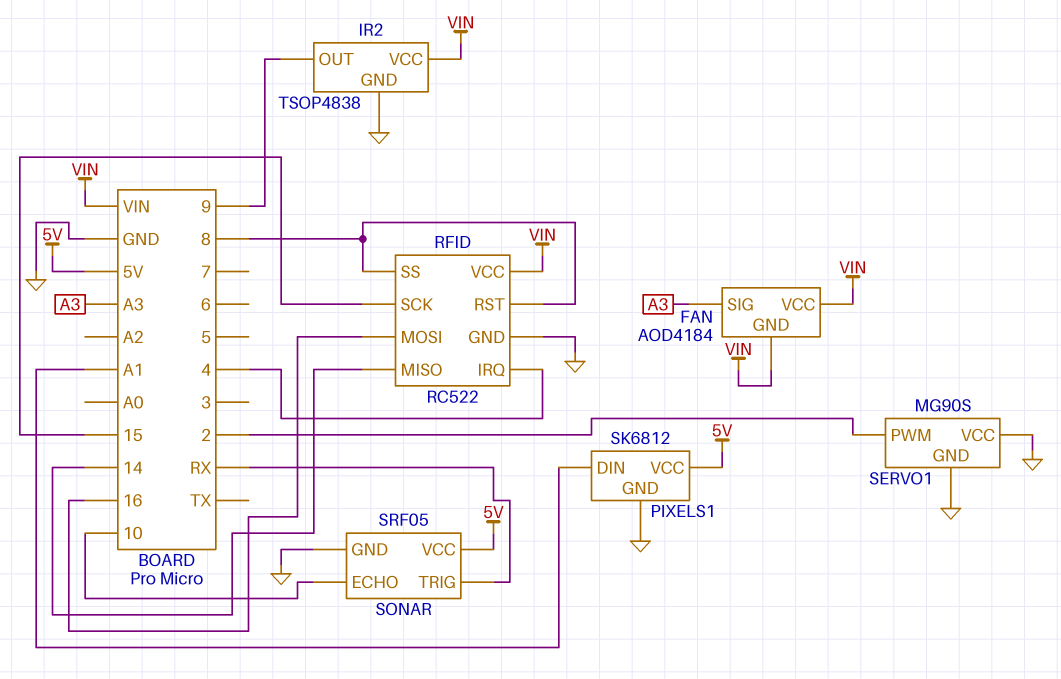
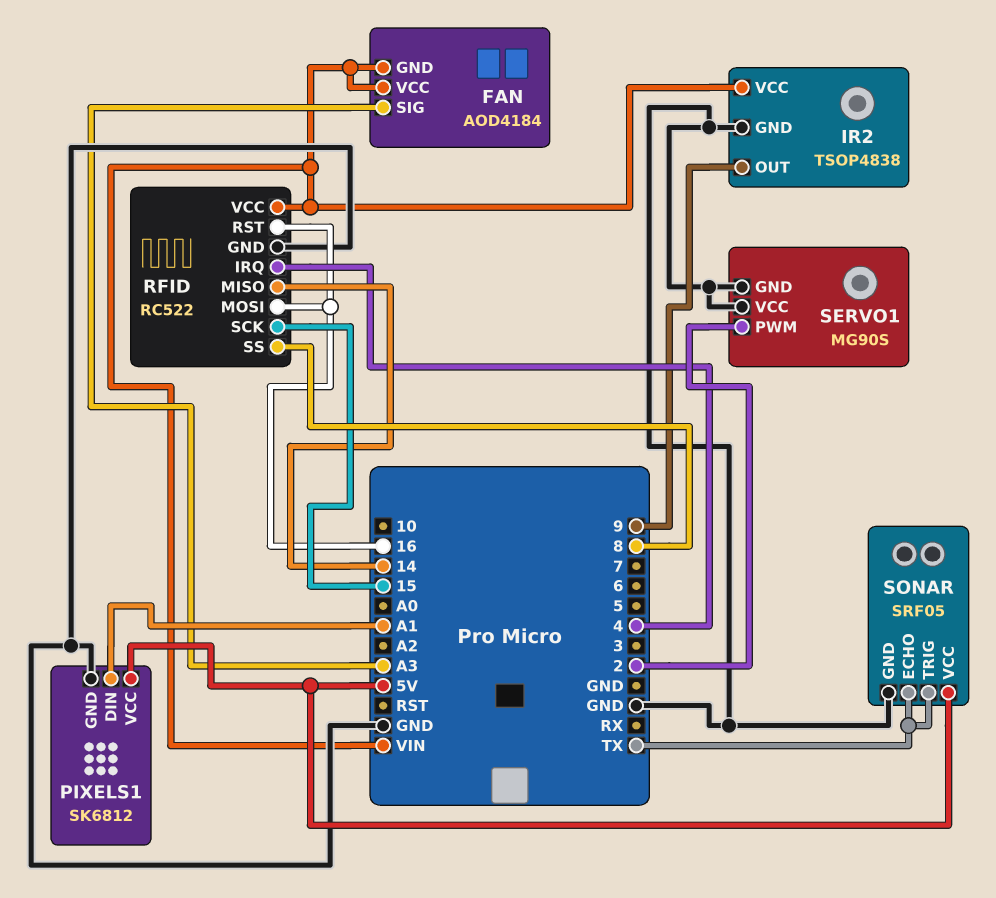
RFID pin RST: 8 -> 16
SONAR pin ECHO: 10 -> TX
SONAR pin TRIG: RX -> TX

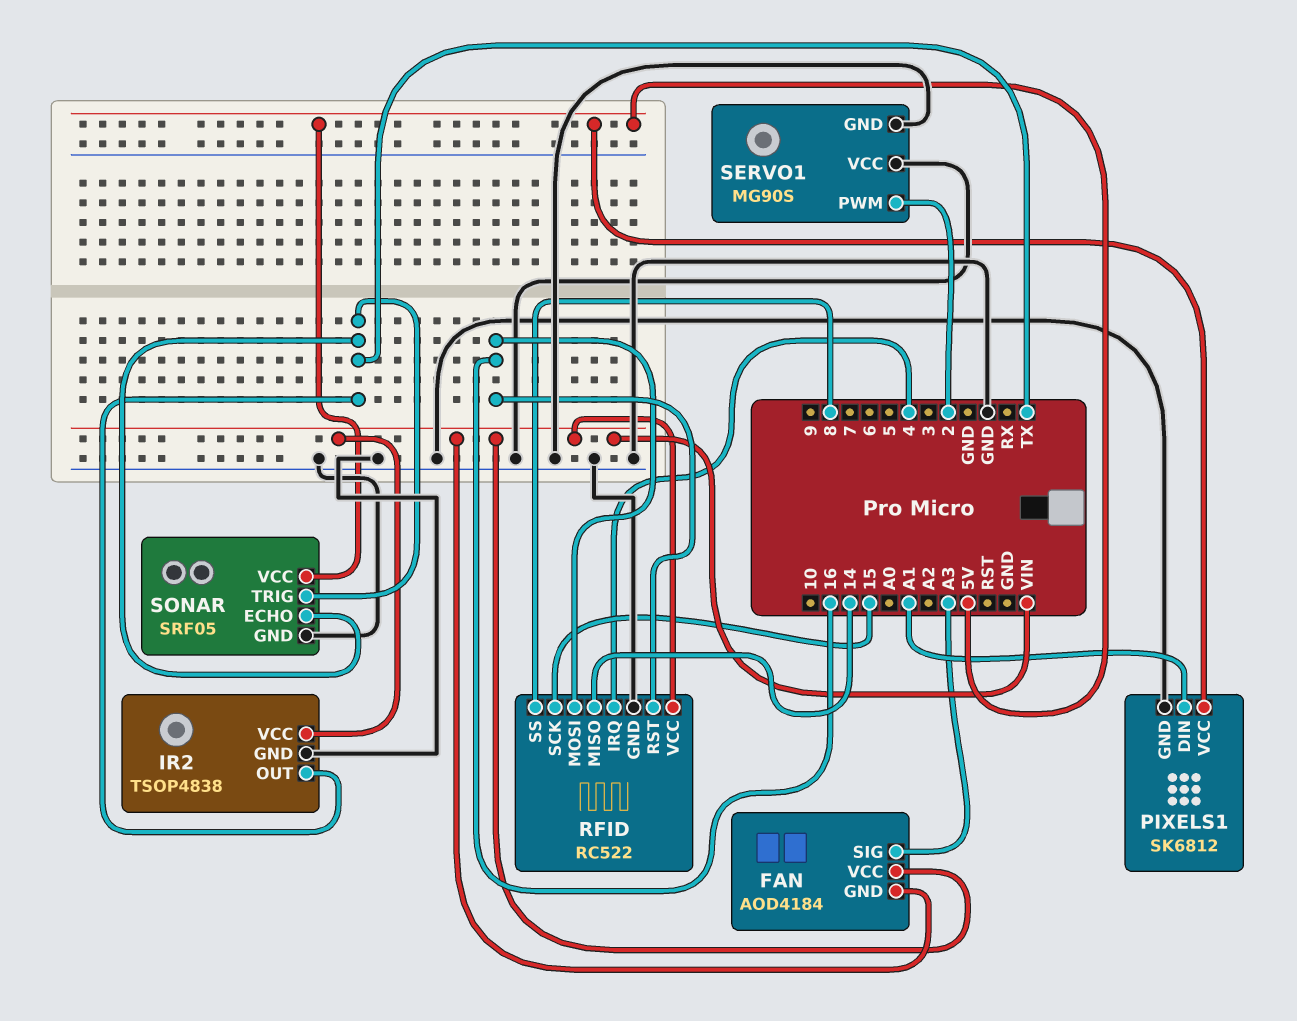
IR2 pin OUT: 9 -> TX

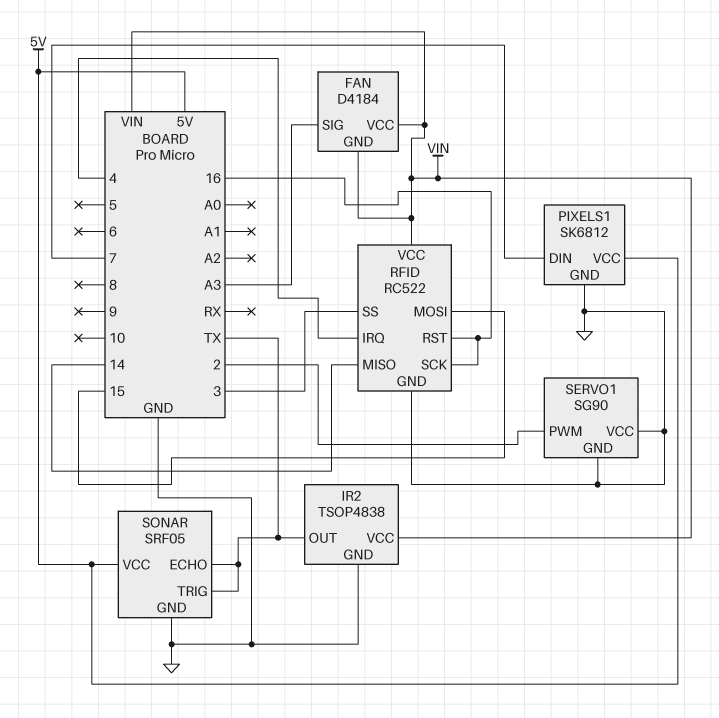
FAN: AOD4184 -> D4184
PIXELS1 pin DIN: A1 -> 7
RFID pin MOSI: 16 -> 15
RFID pin SCK: 15 -> 16
RFID pin SS: 8 -> 3
SERVO1: MG90S -> SG90

